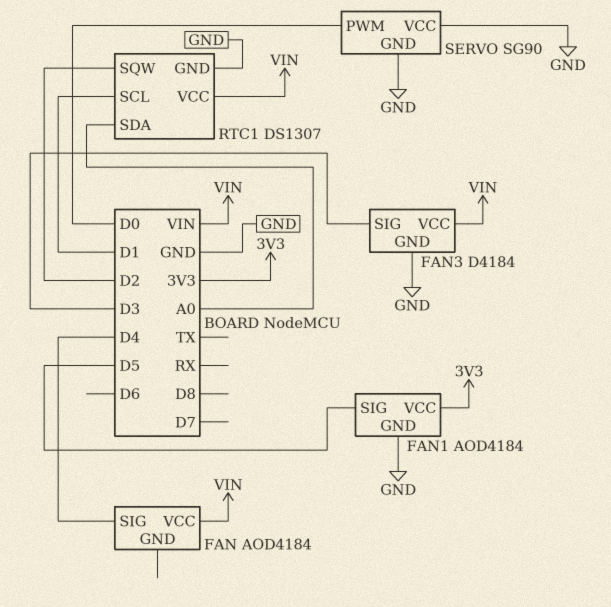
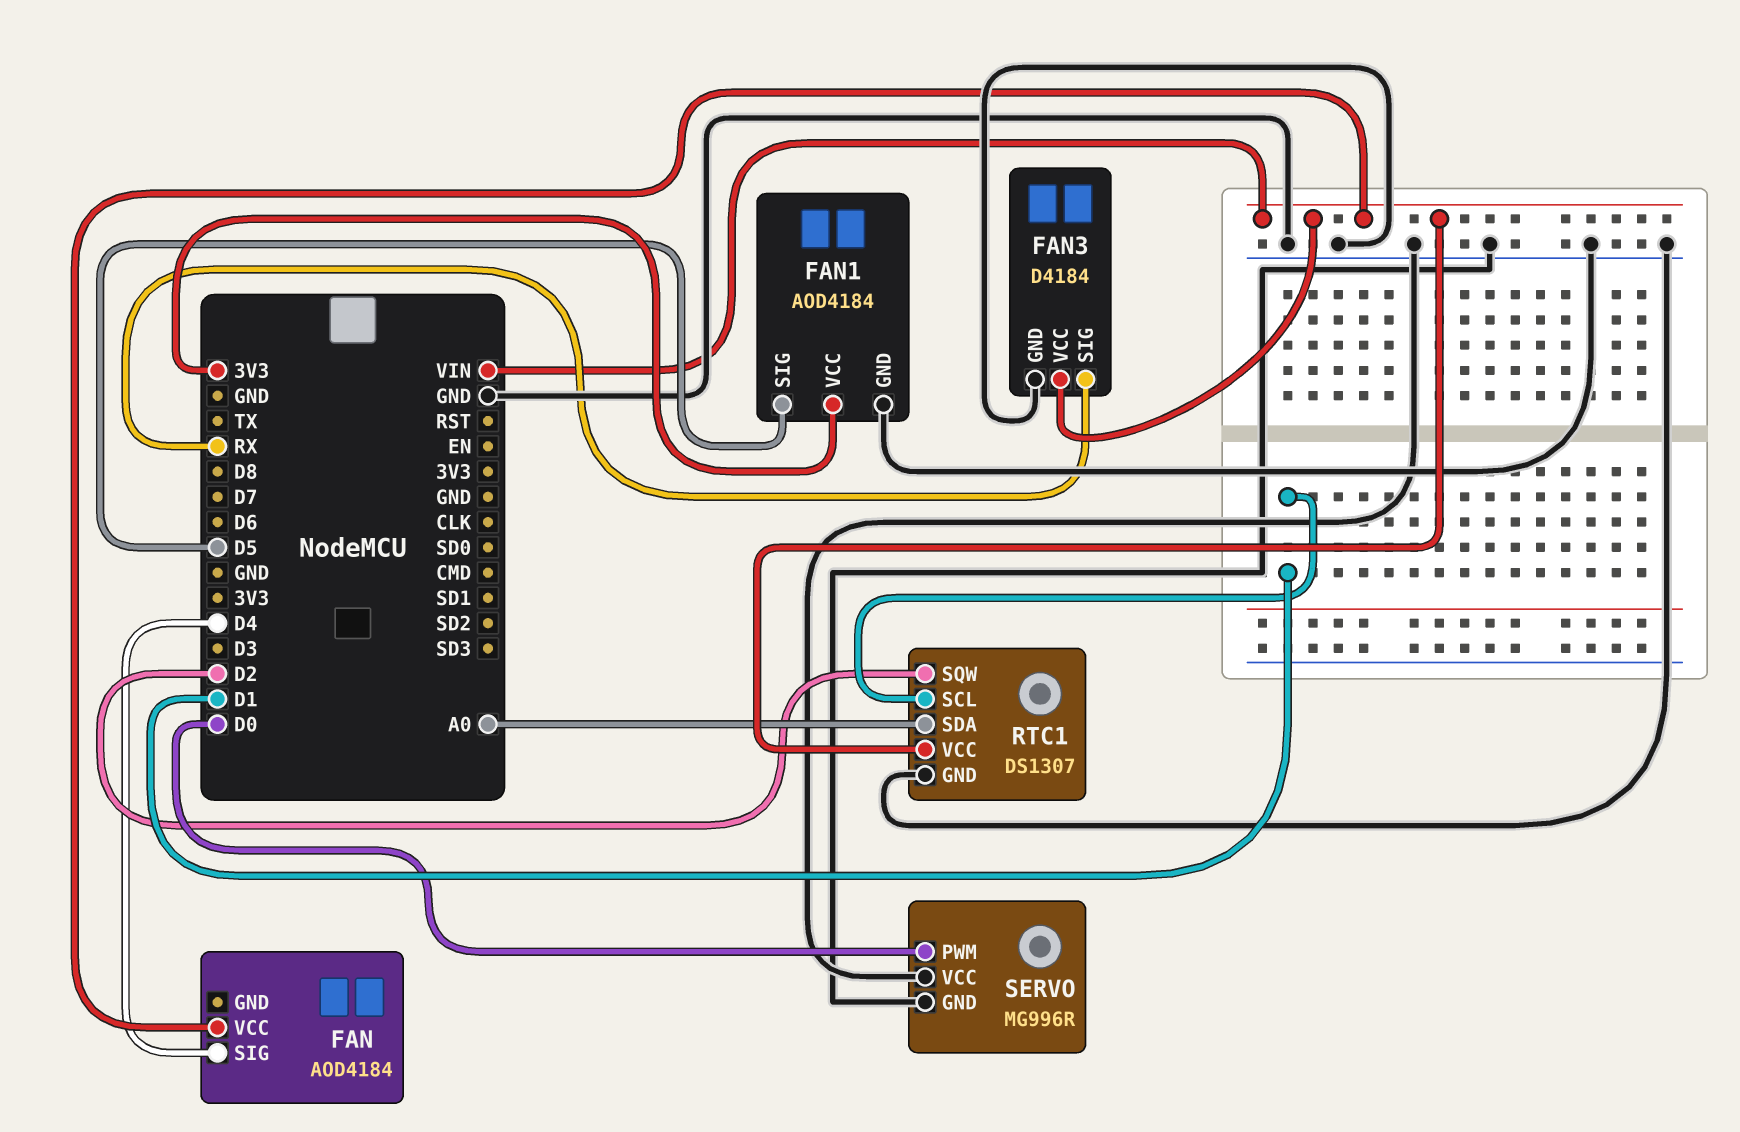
FAN3 pin SIG: D3 -> RX
SERVO: SG90 -> MG996R

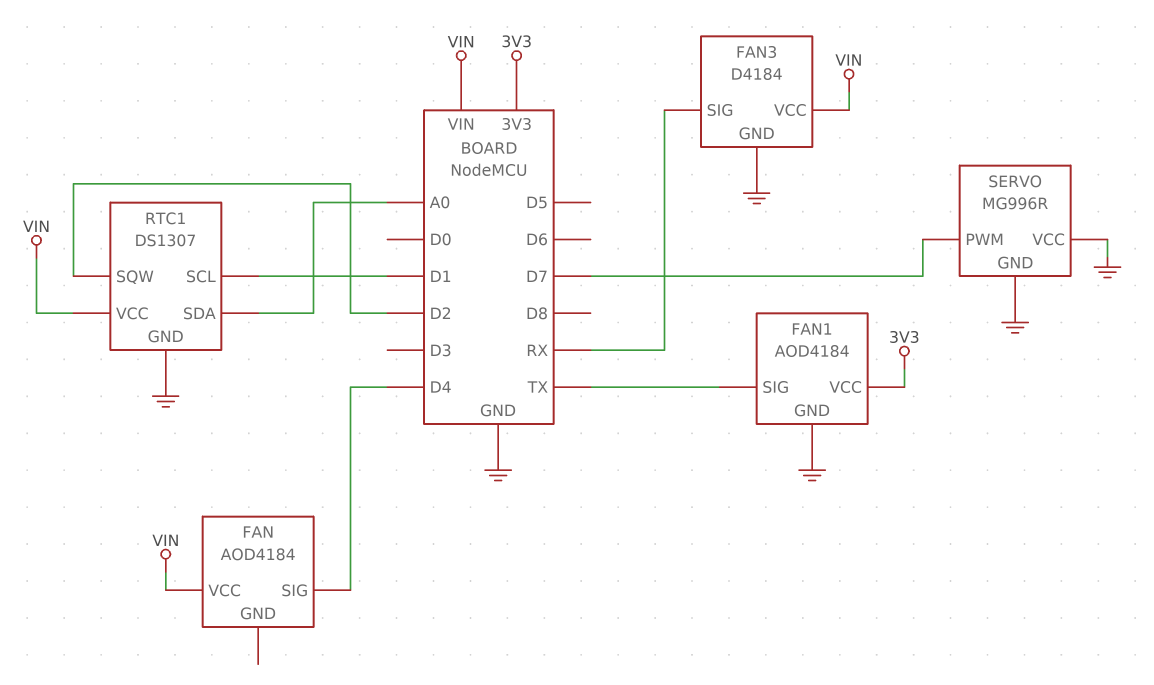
FAN1 pin SIG: D5 -> TX
SERVO pin PWM: D0 -> D7

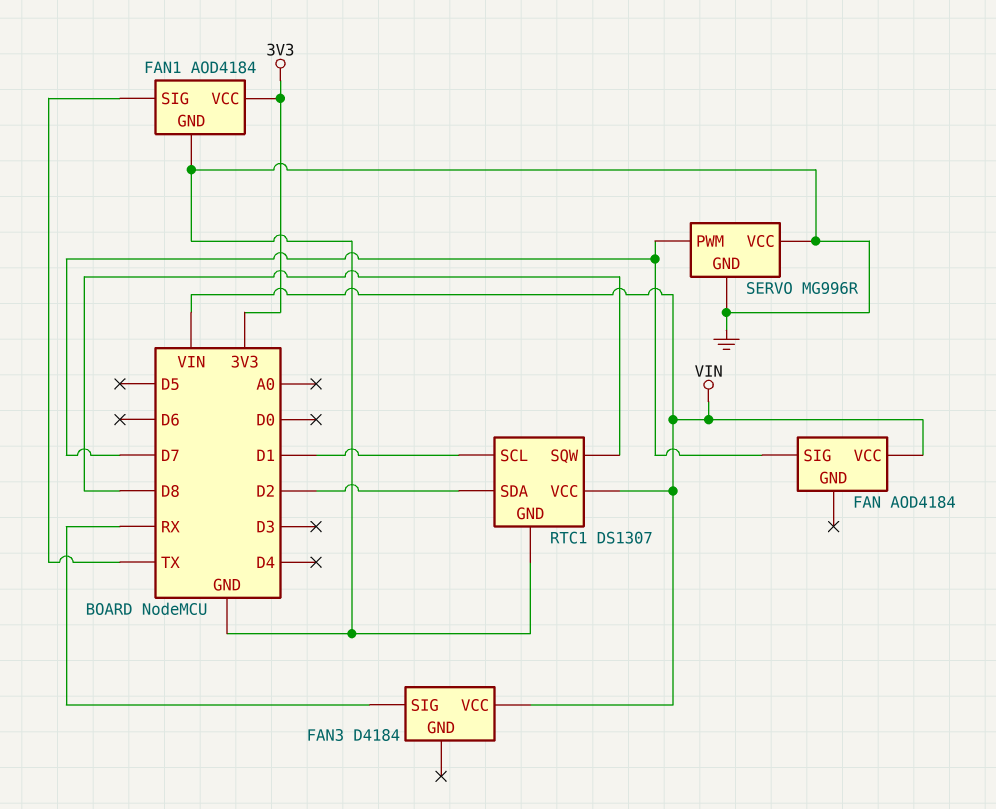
FAN pin SIG: D4 -> D7
FAN3 pin GND: GND -> none
RTC1 pin SDA: A0 -> D2
RTC1 pin SQW: D2 -> D8

